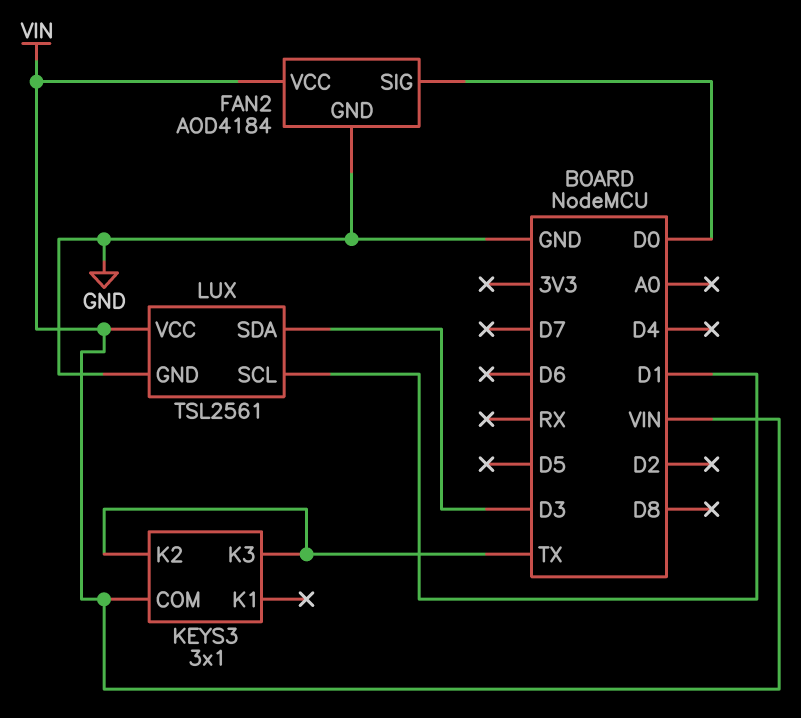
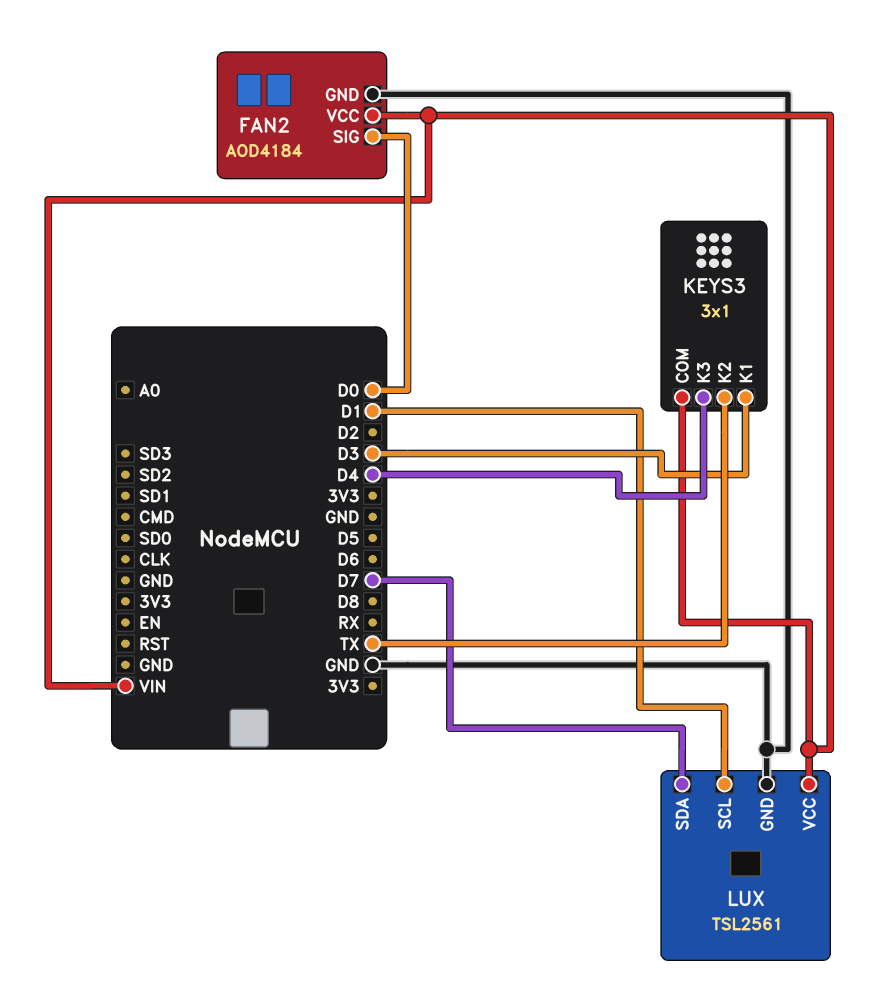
KEYS3 pin K1: none -> D3
KEYS3 pin K3: TX -> D4
LUX pin SDA: D3 -> D7

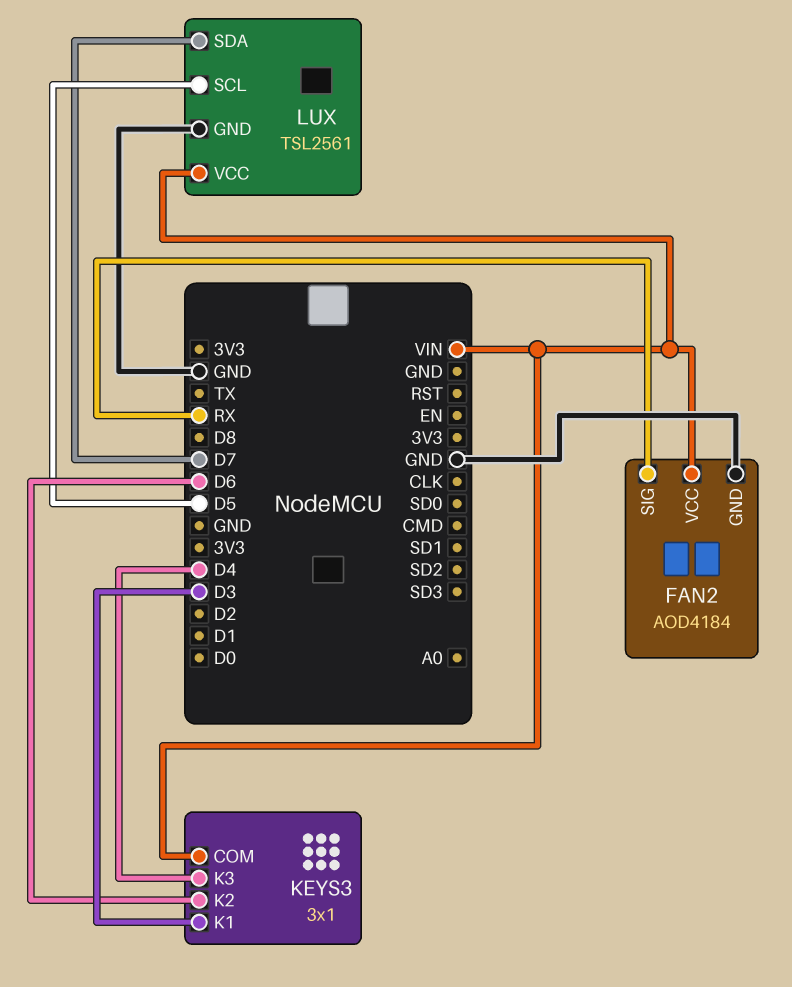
FAN2 pin SIG: D0 -> RX
KEYS3 pin K2: TX -> D6
LUX pin SCL: D1 -> D5

